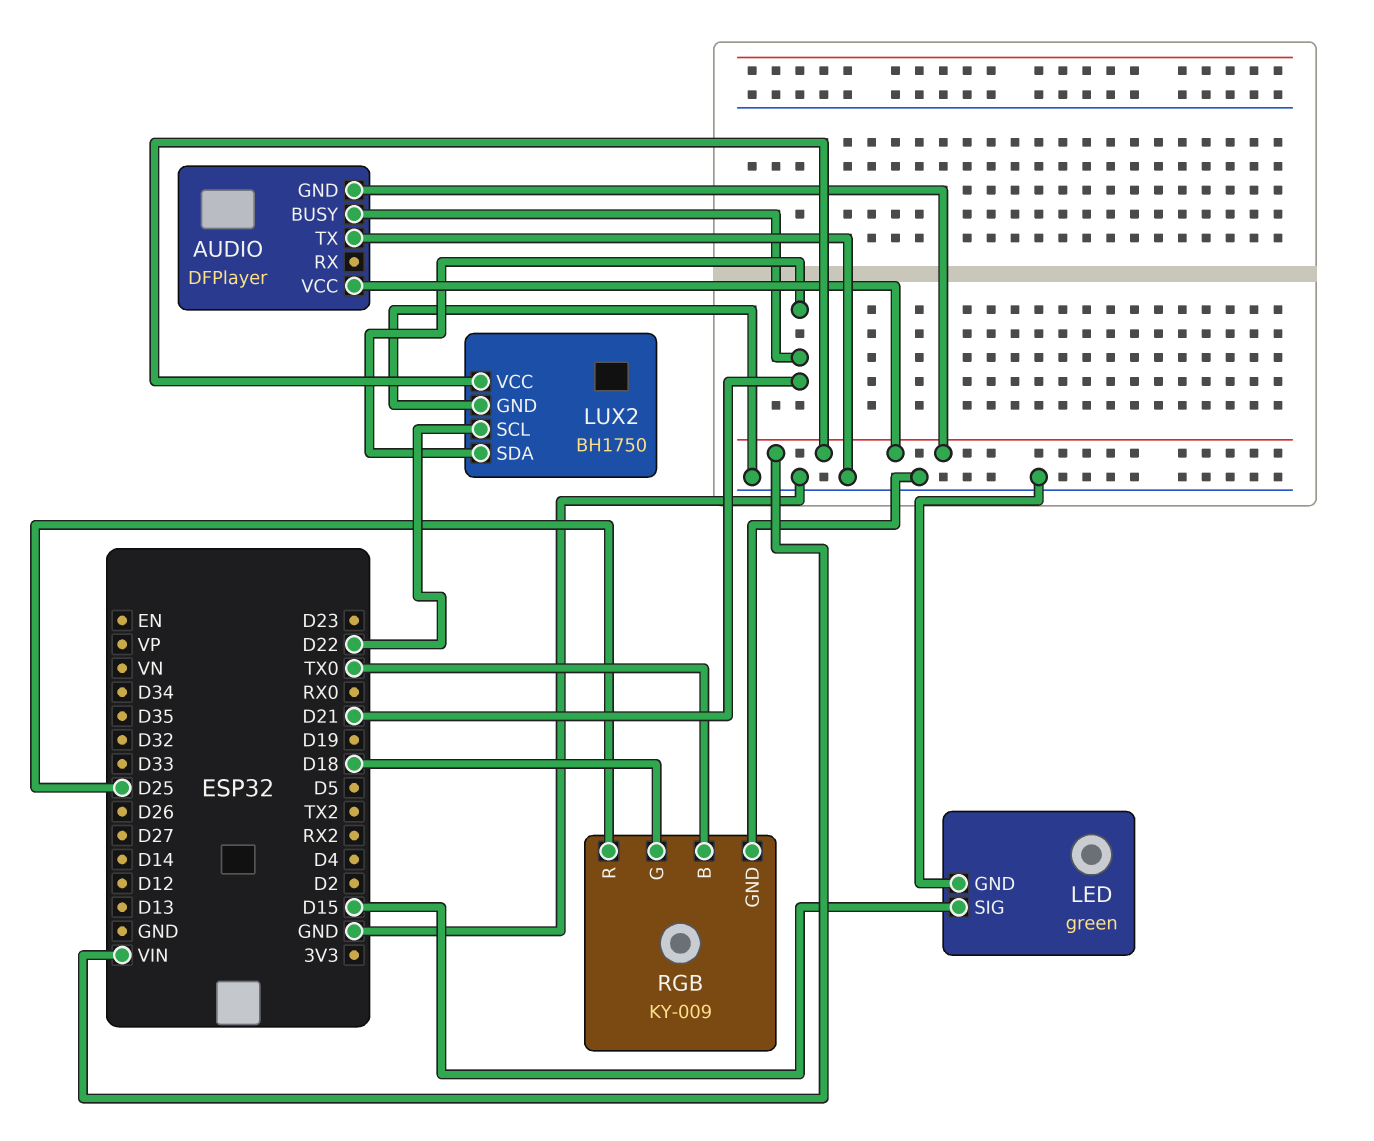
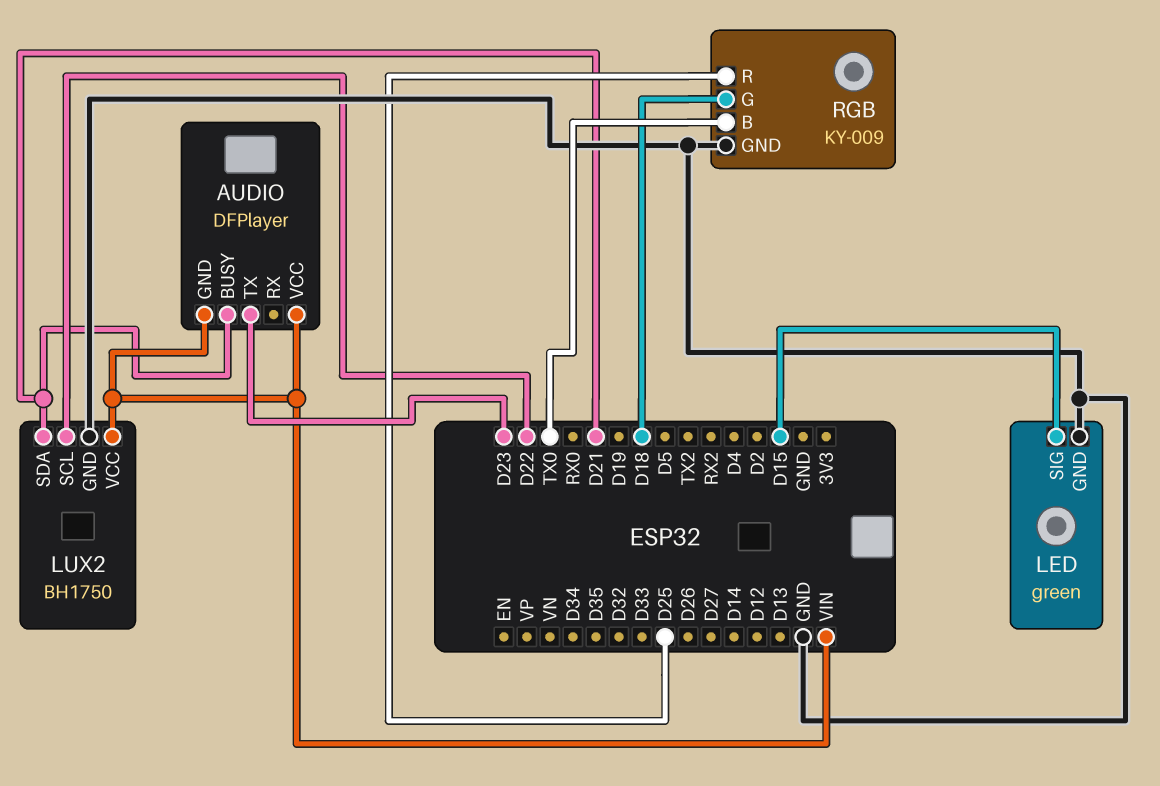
AUDIO pin TX: GND -> D23

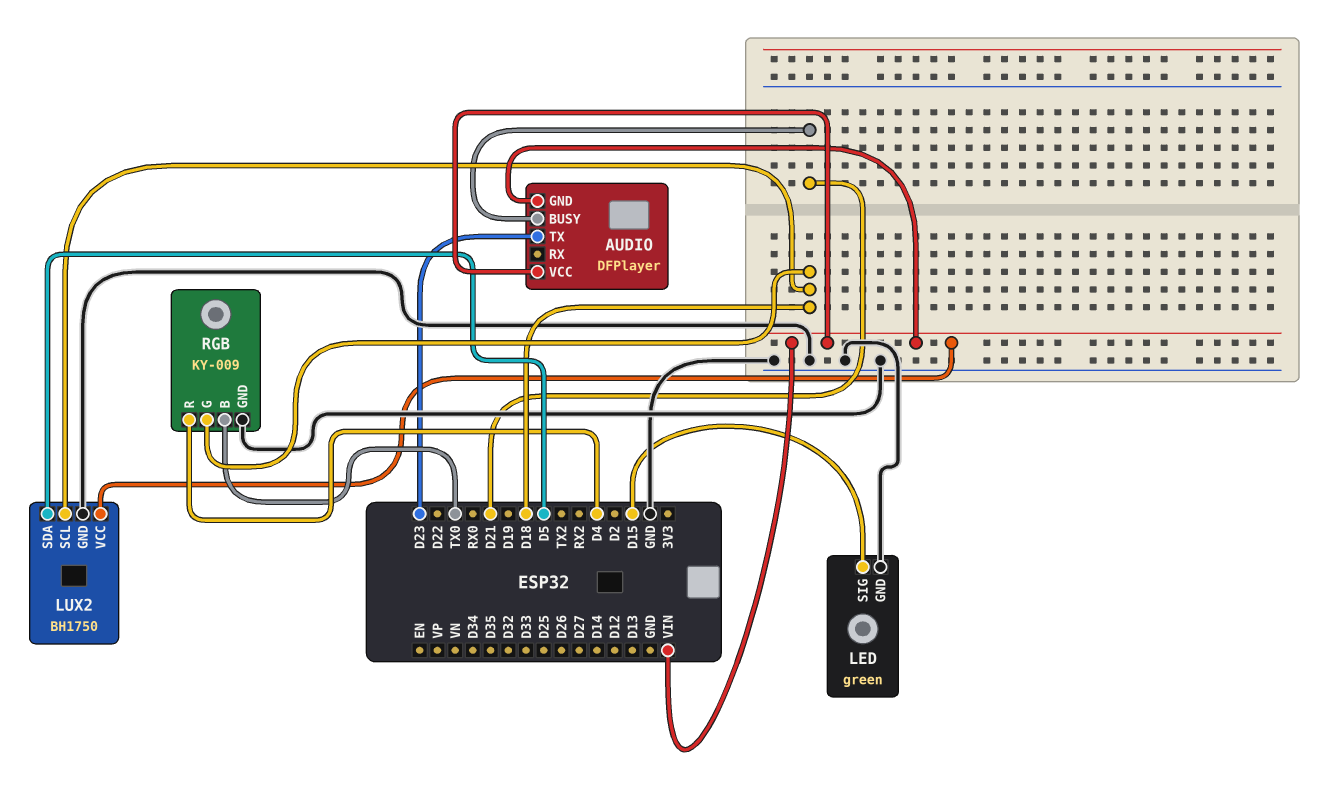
LUX2 pin SCL: D22 -> D18
LUX2 pin SDA: D21 -> D5
RGB pin R: D25 -> D4

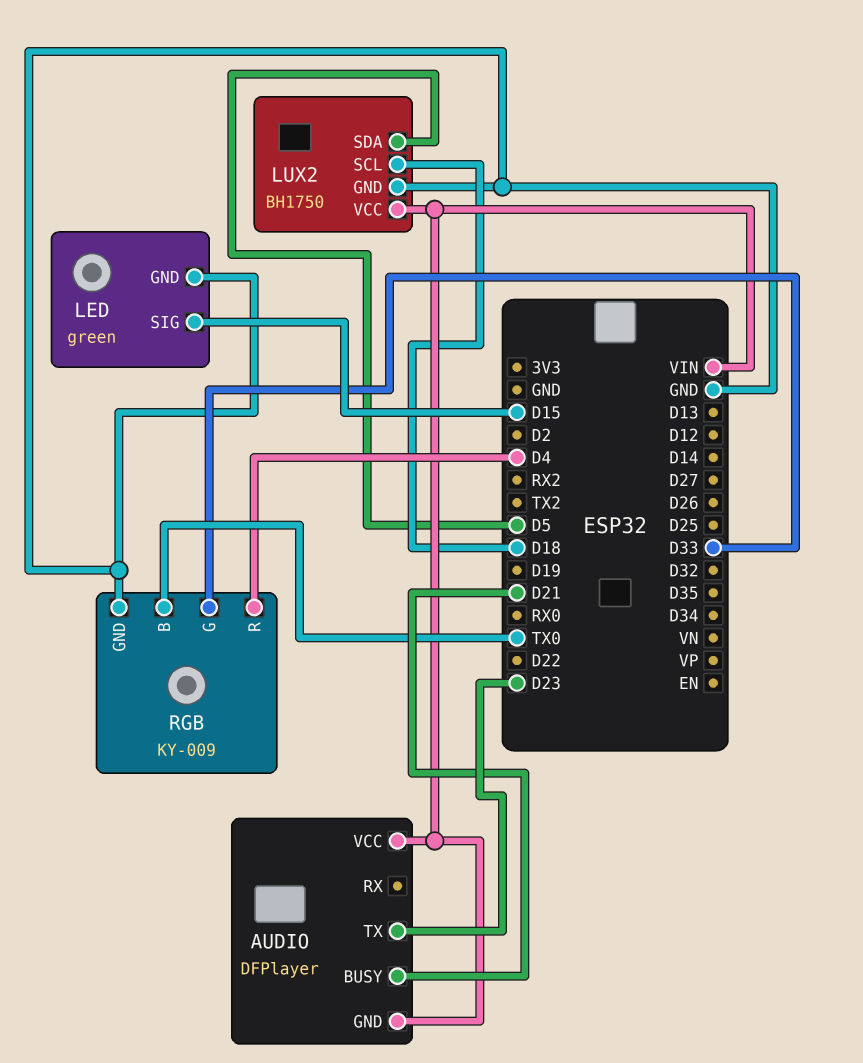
RGB pin G: D18 -> D33

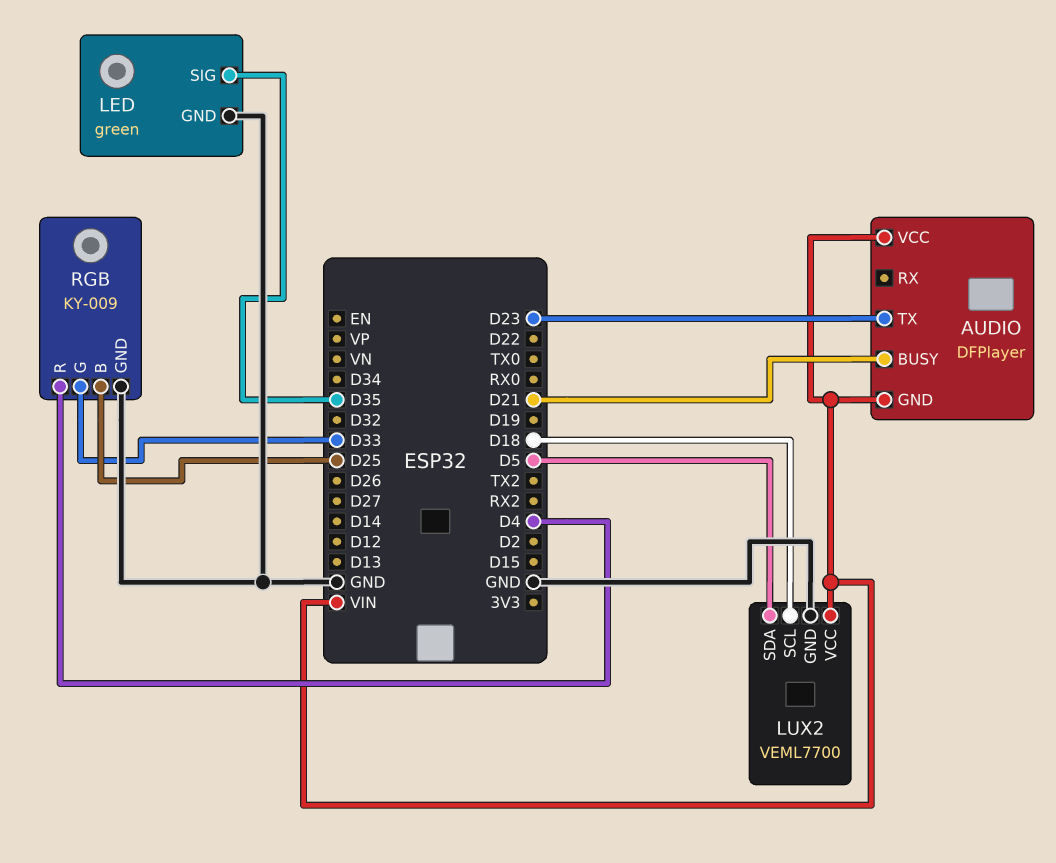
LED pin SIG: D15 -> D35
LUX2: BH1750 -> VEML7700
RGB pin B: TX0 -> D25

